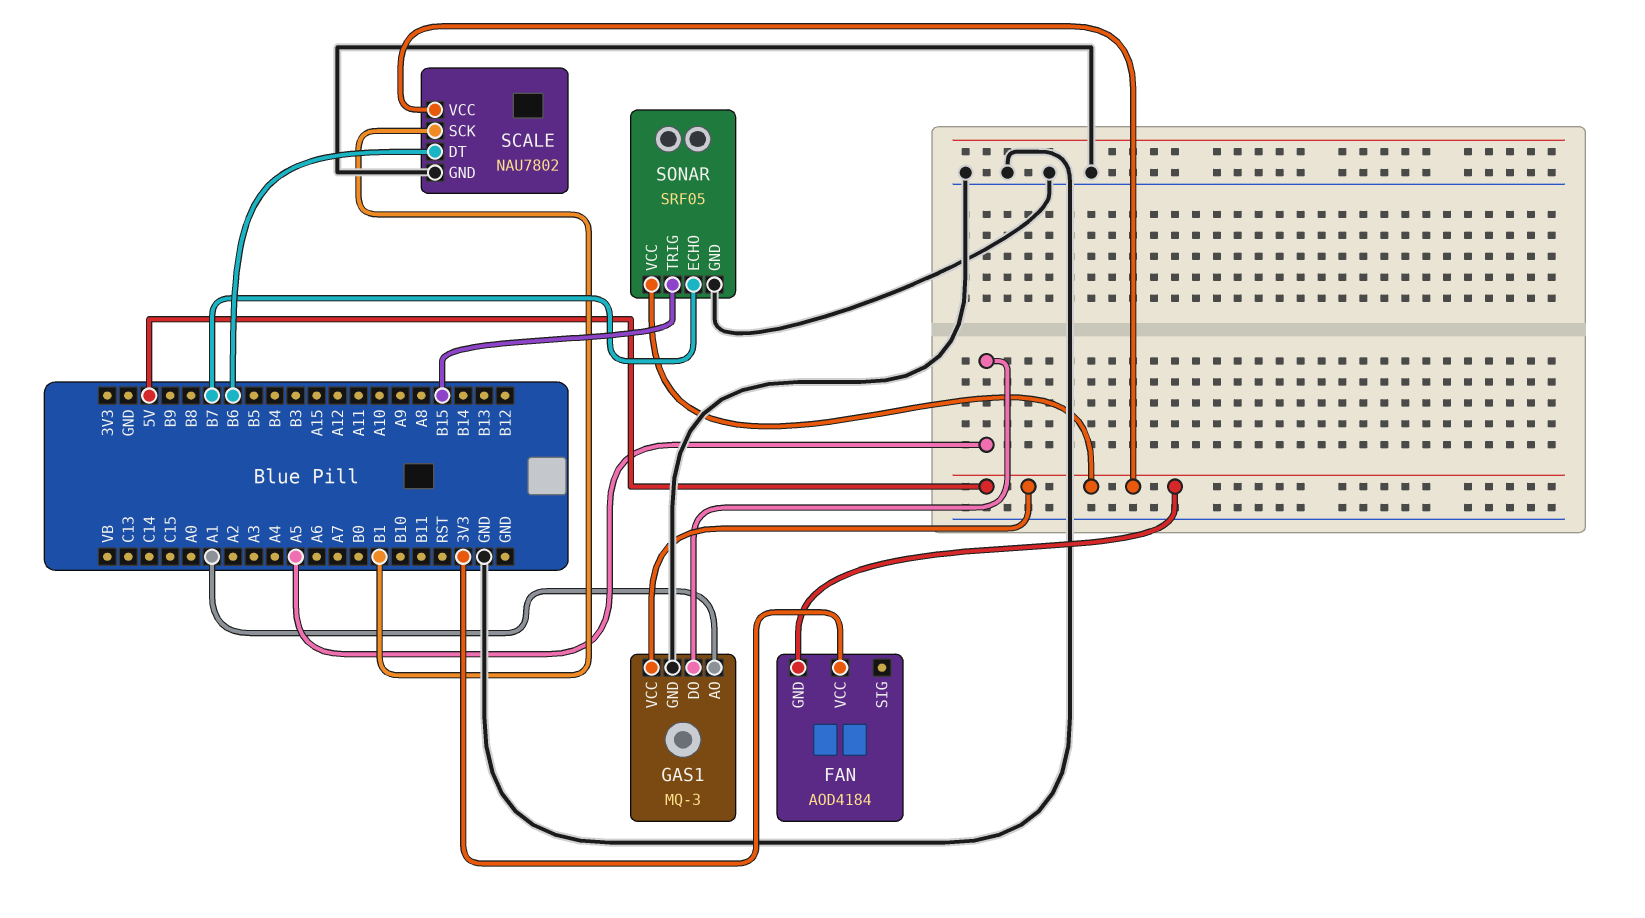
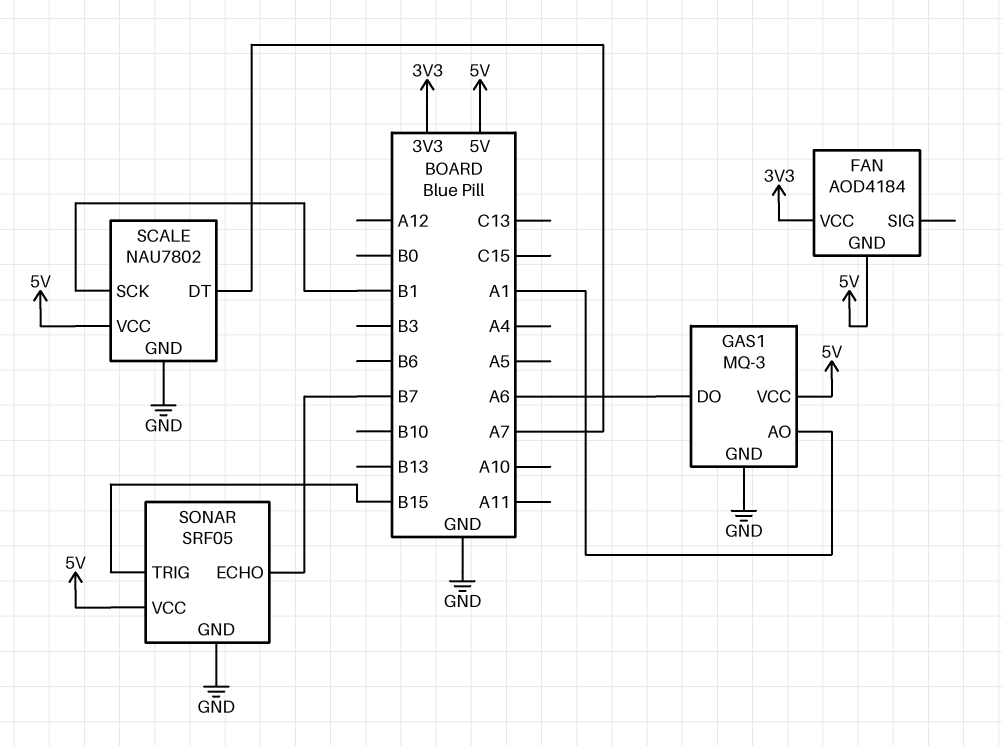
GAS1 pin DO: A5 -> A6
SCALE pin DT: B6 -> A7

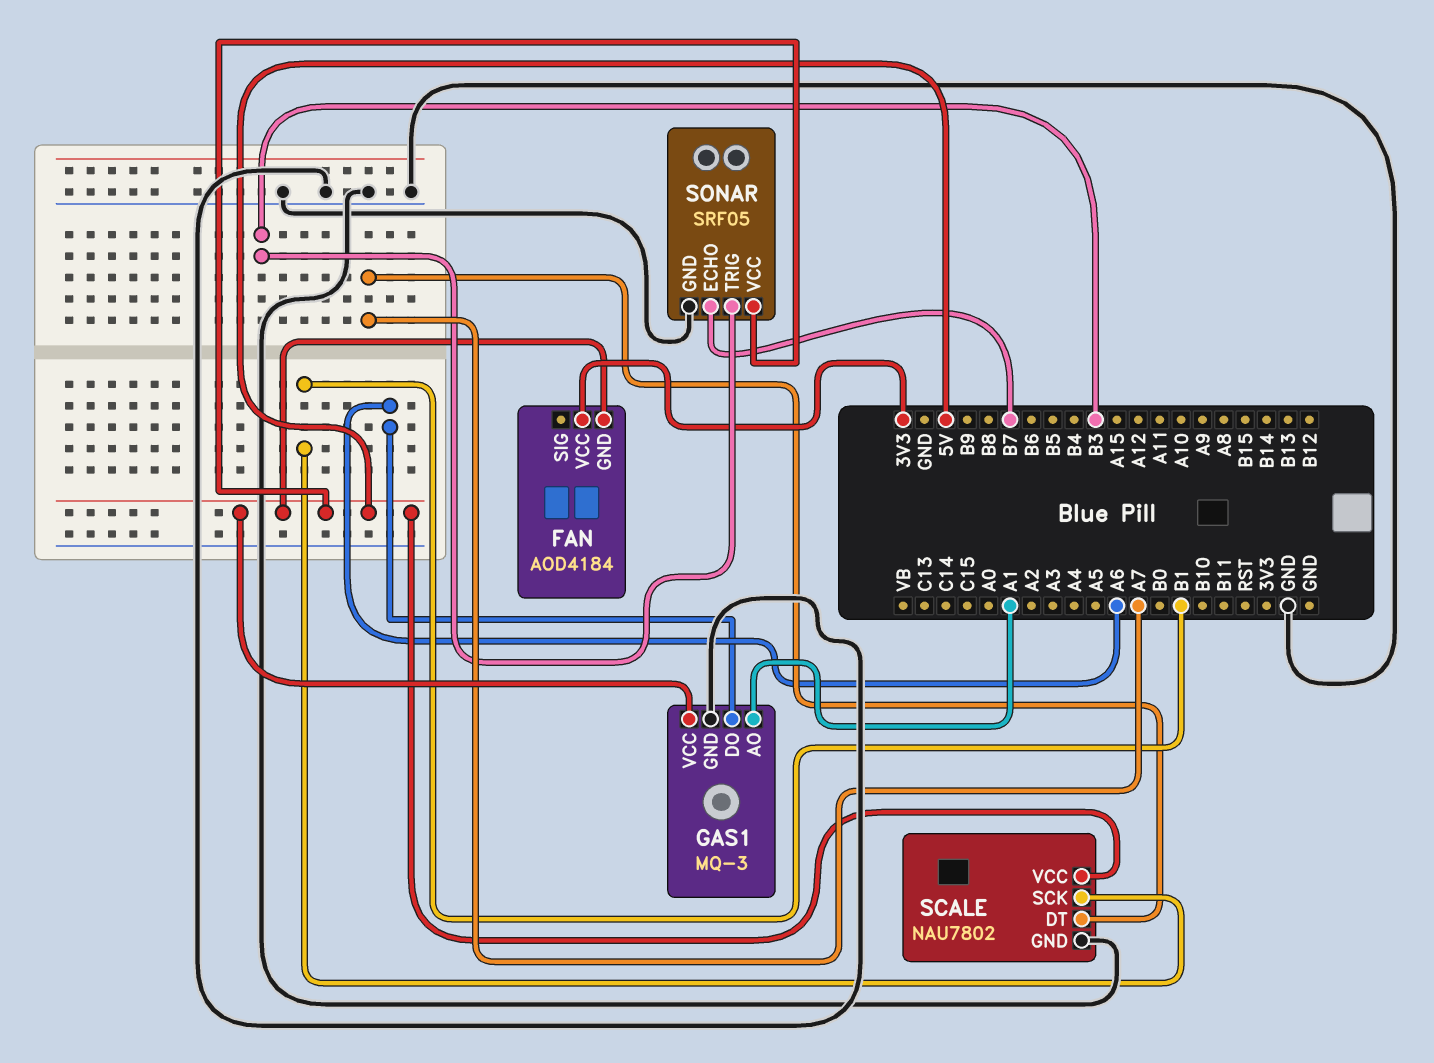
SONAR pin TRIG: B15 -> B3

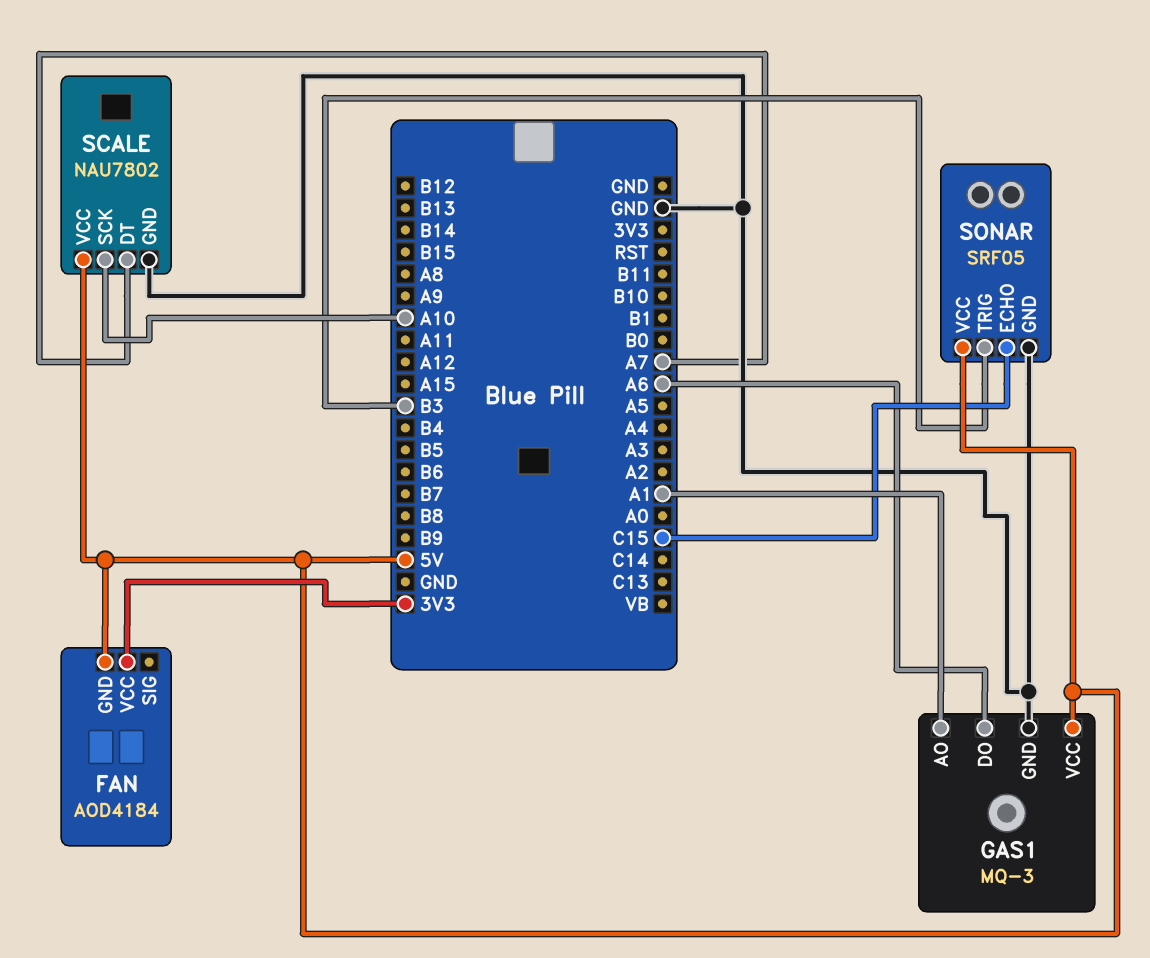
SCALE pin SCK: B1 -> A10
SONAR pin ECHO: B7 -> C15

